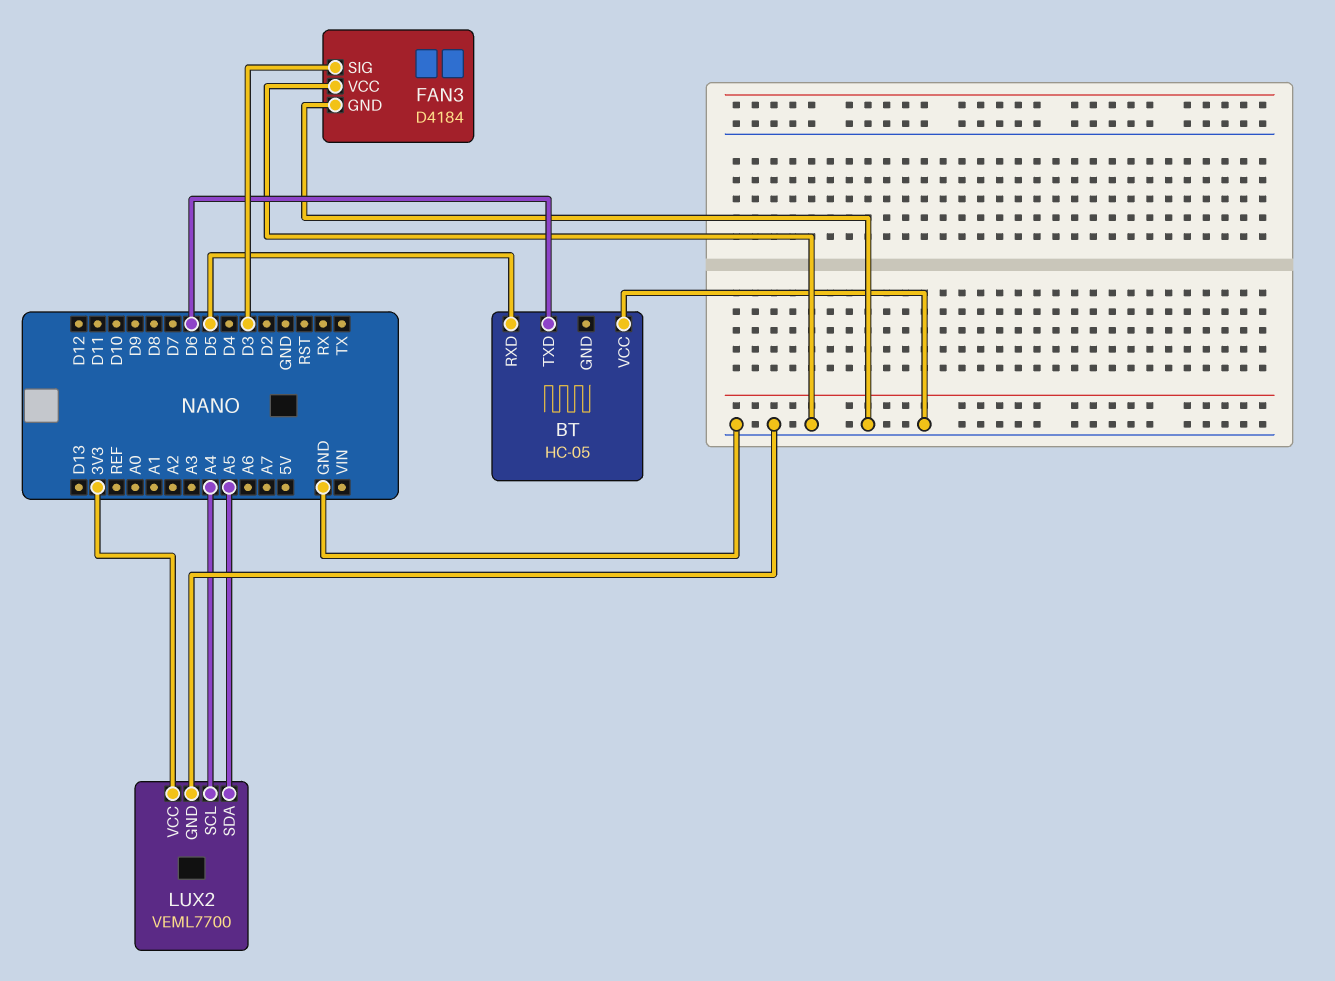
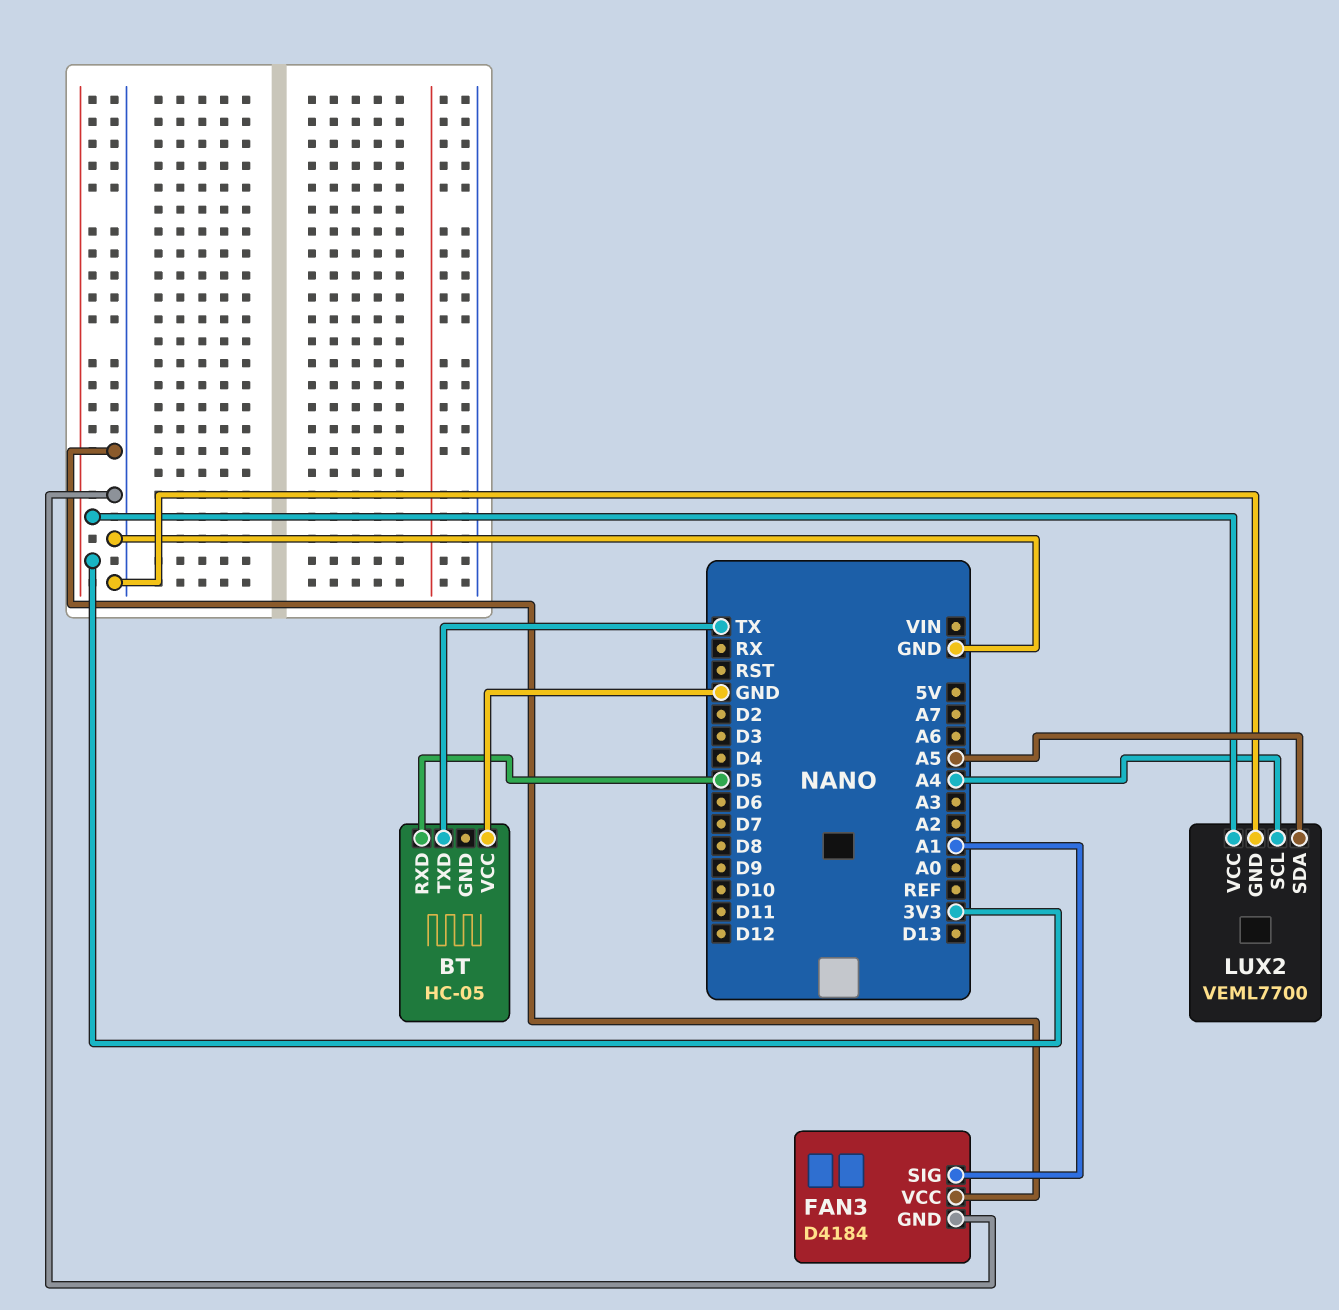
BT pin TXD: D6 -> TX
FAN3 pin SIG: D3 -> A1

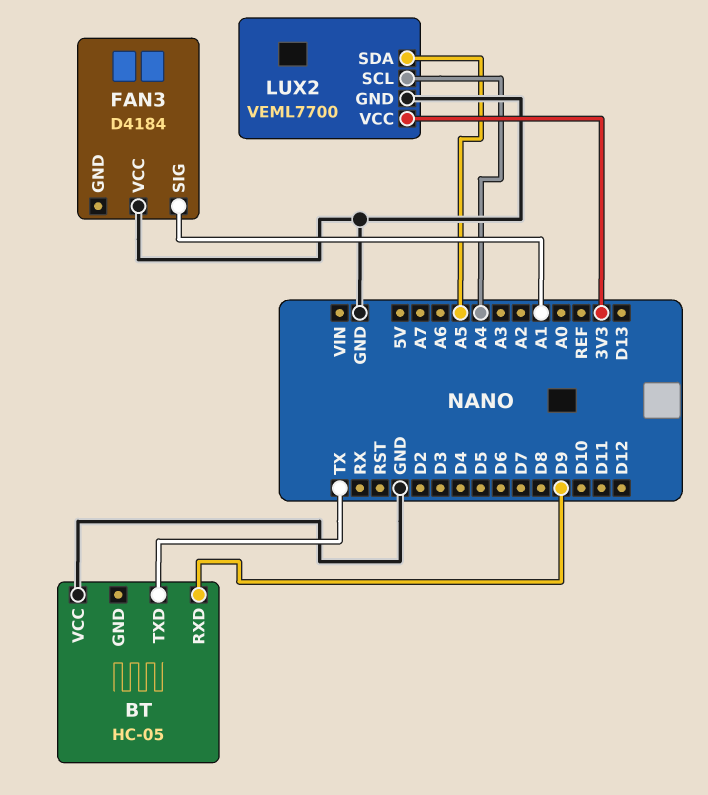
BT pin RXD: D5 -> D9
FAN3 pin GND: GND -> none

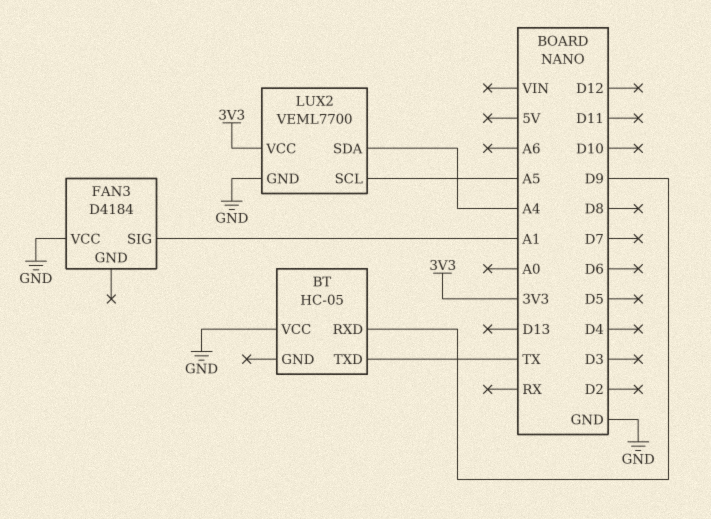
LUX2 pin SCL: A4 -> A5
LUX2 pin SDA: A5 -> A4

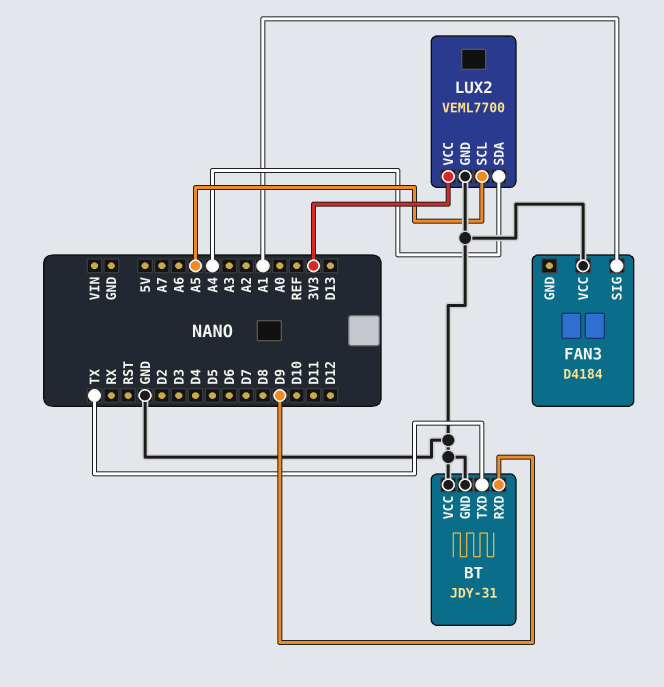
BT: HC-05 -> JDY-31
BT pin GND: none -> GND

